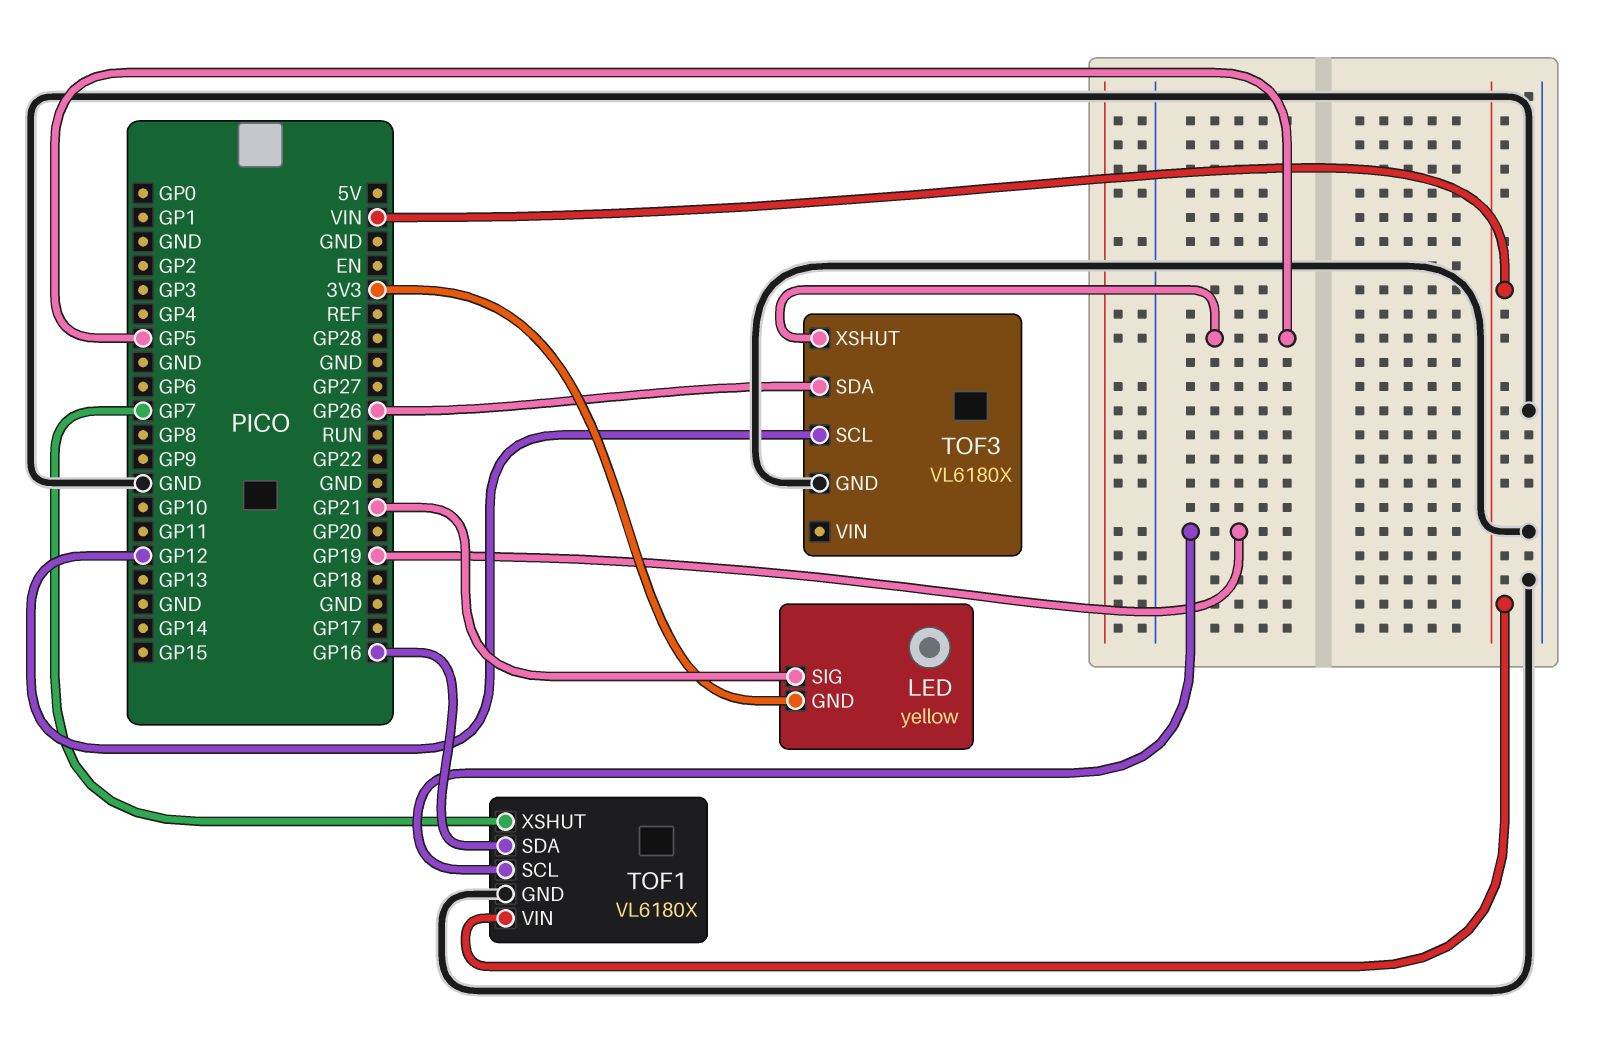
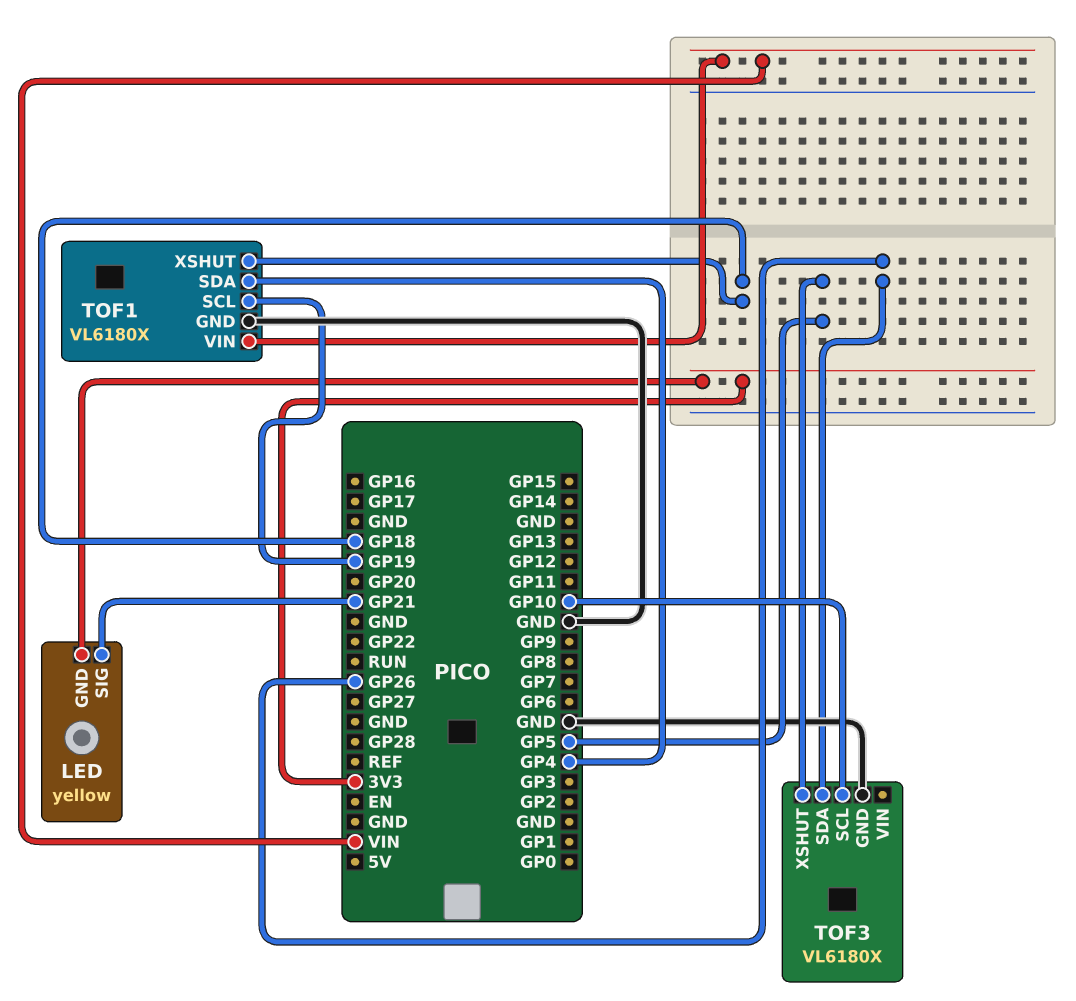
TOF1 pin SDA: GP16 -> GP4
TOF1 pin XSHUT: GP7 -> GP18
TOF3 pin SCL: GP12 -> GP10

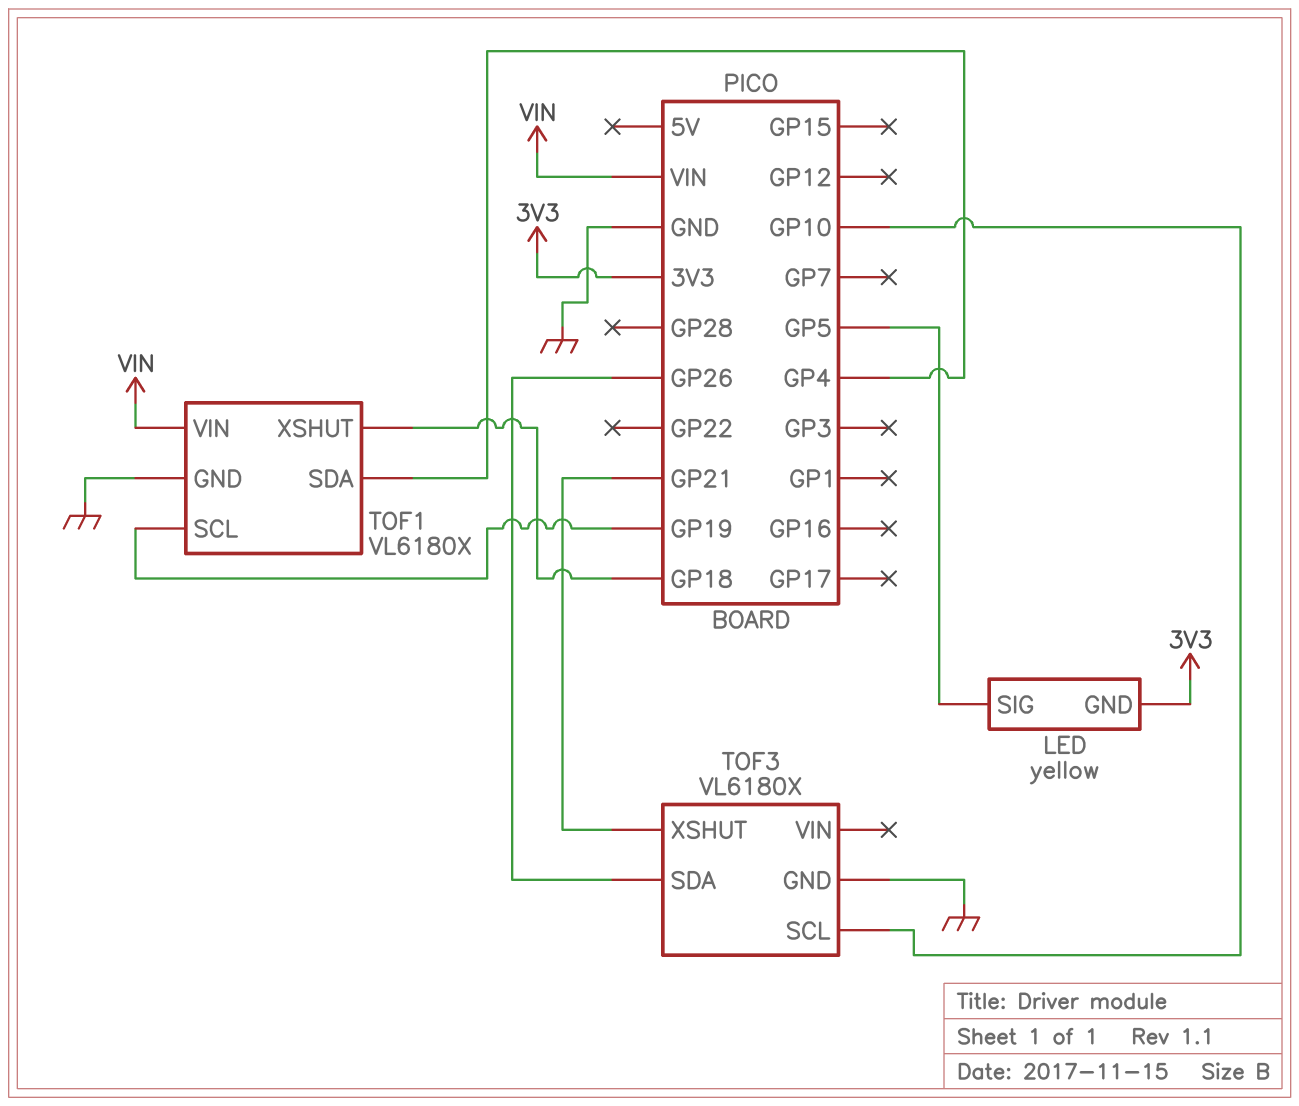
LED pin SIG: GP21 -> GP5
TOF3 pin XSHUT: GP5 -> GP21

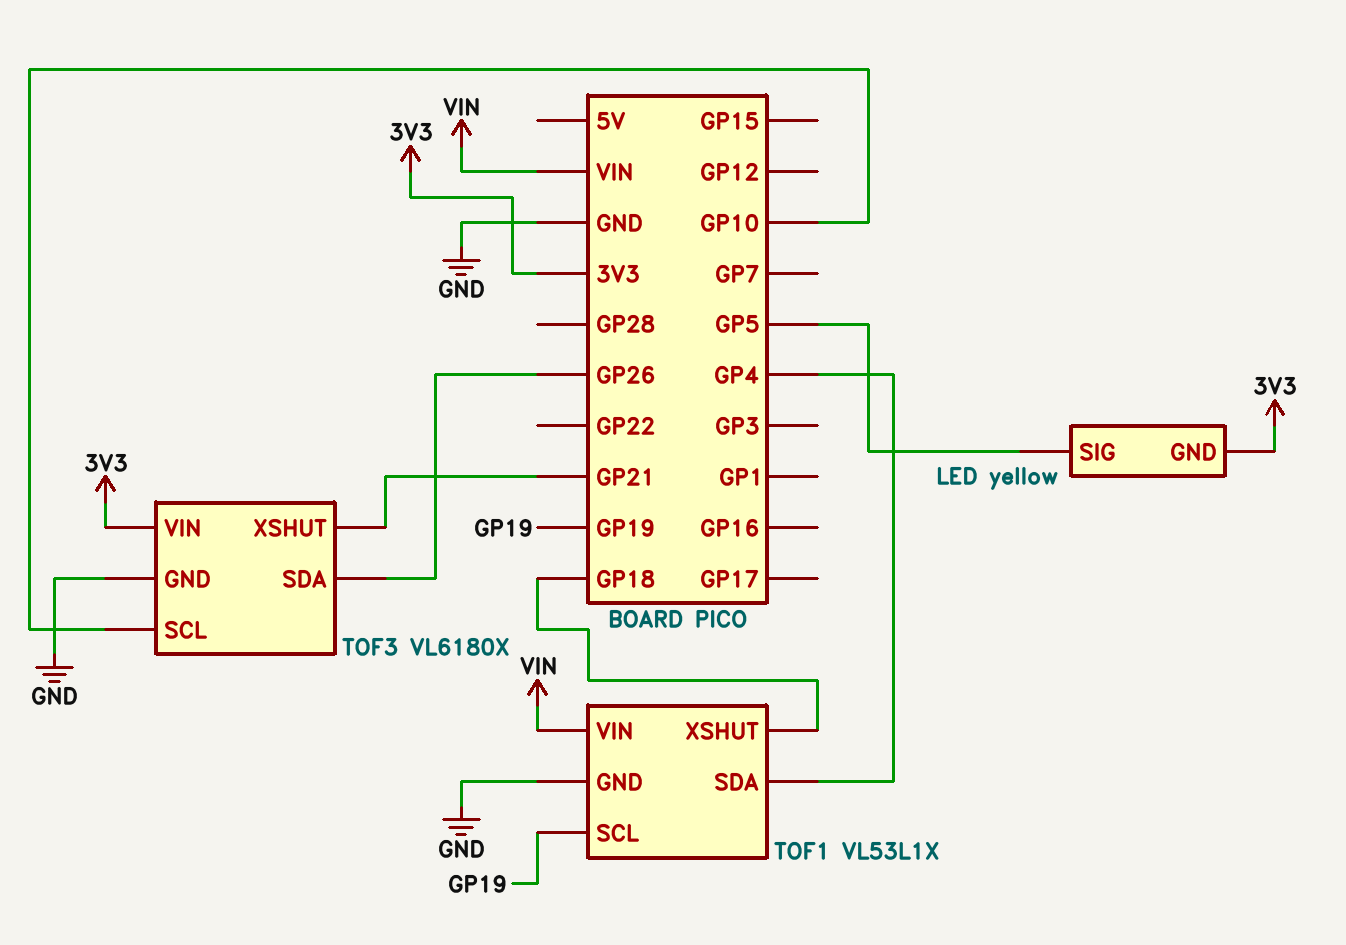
TOF1: VL6180X -> VL53L1X
TOF3 pin VIN: none -> 3V3

